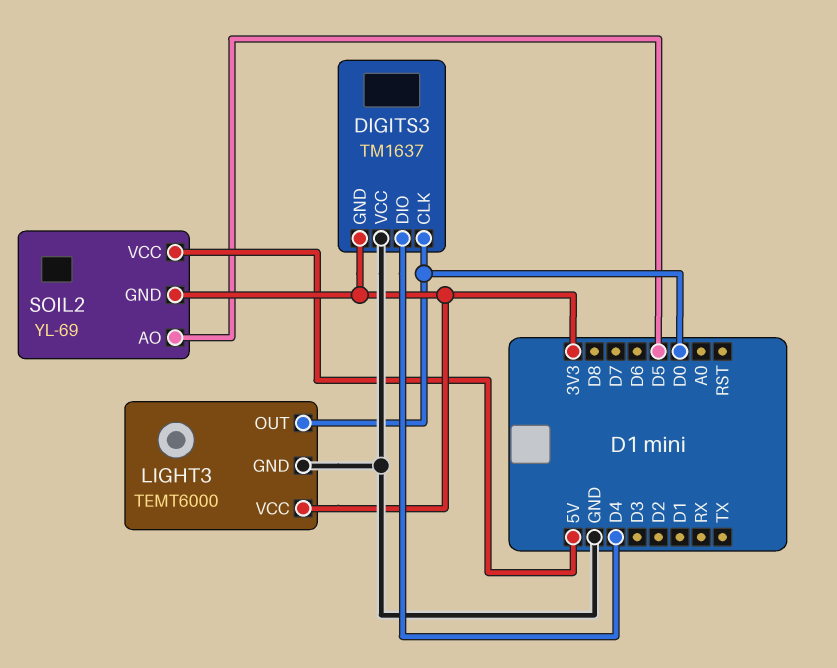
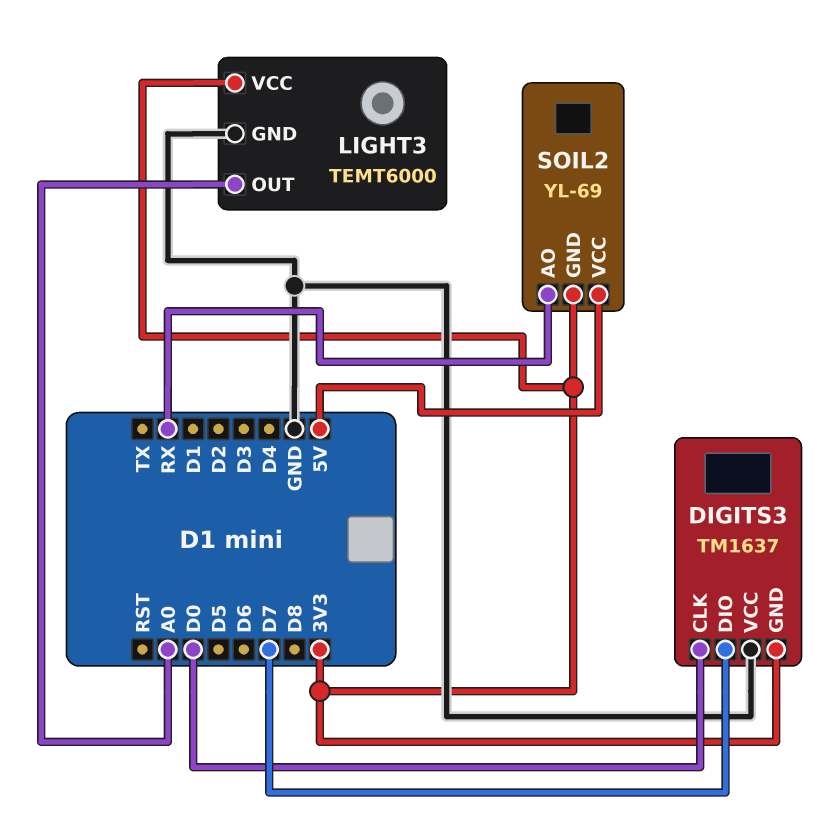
DIGITS3 pin DIO: D4 -> D7
LIGHT3 pin OUT: D0 -> A0
SOIL2 pin AO: D5 -> RX

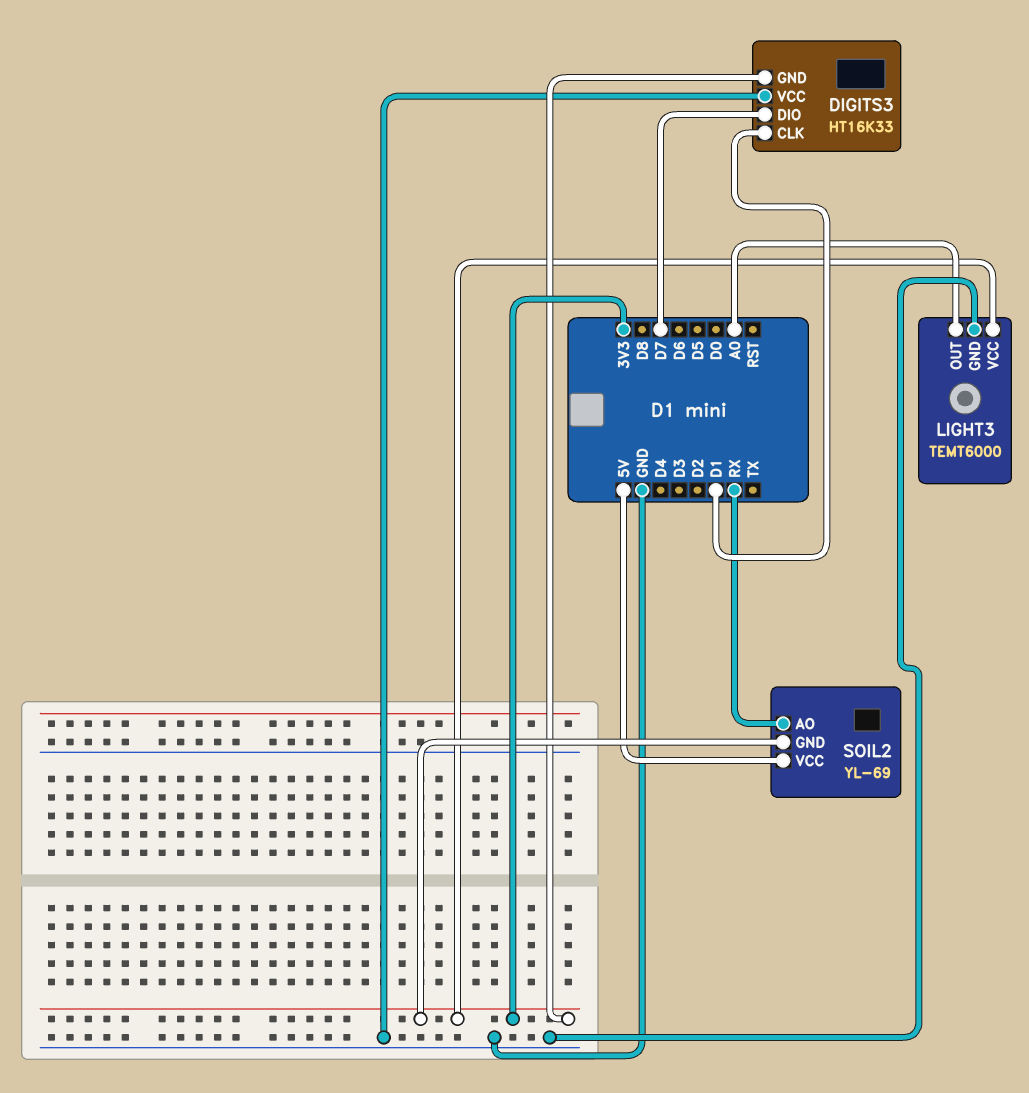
DIGITS3: TM1637 -> HT16K33
DIGITS3 pin CLK: D0 -> D1

